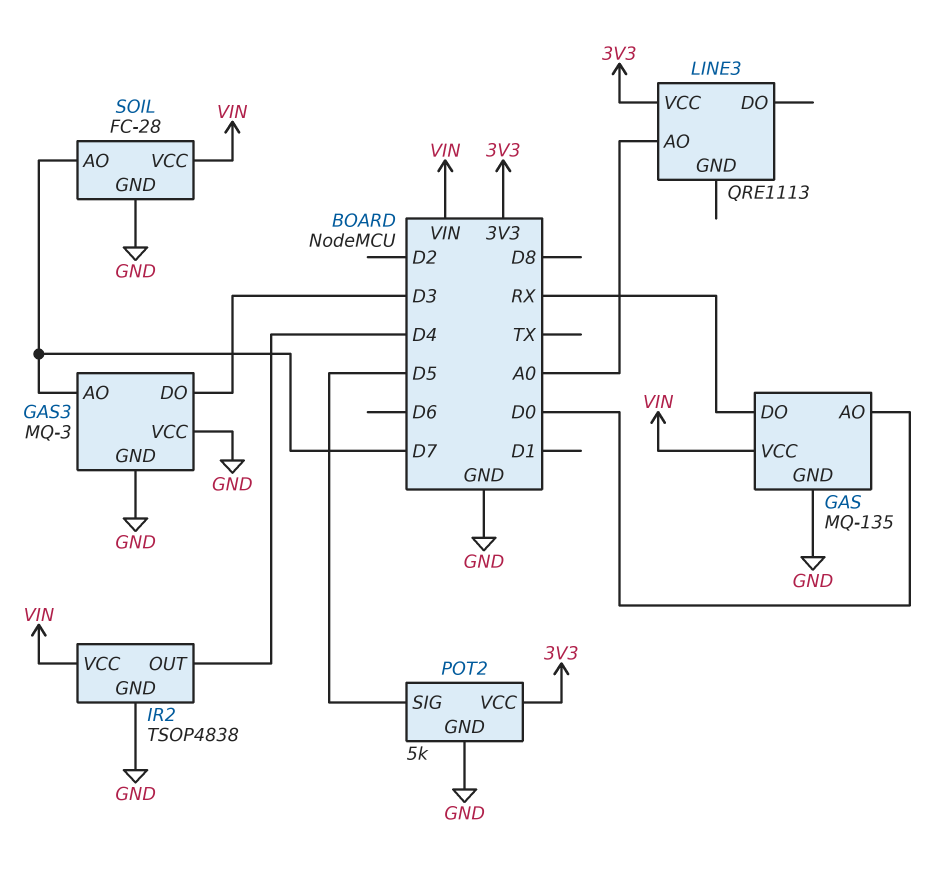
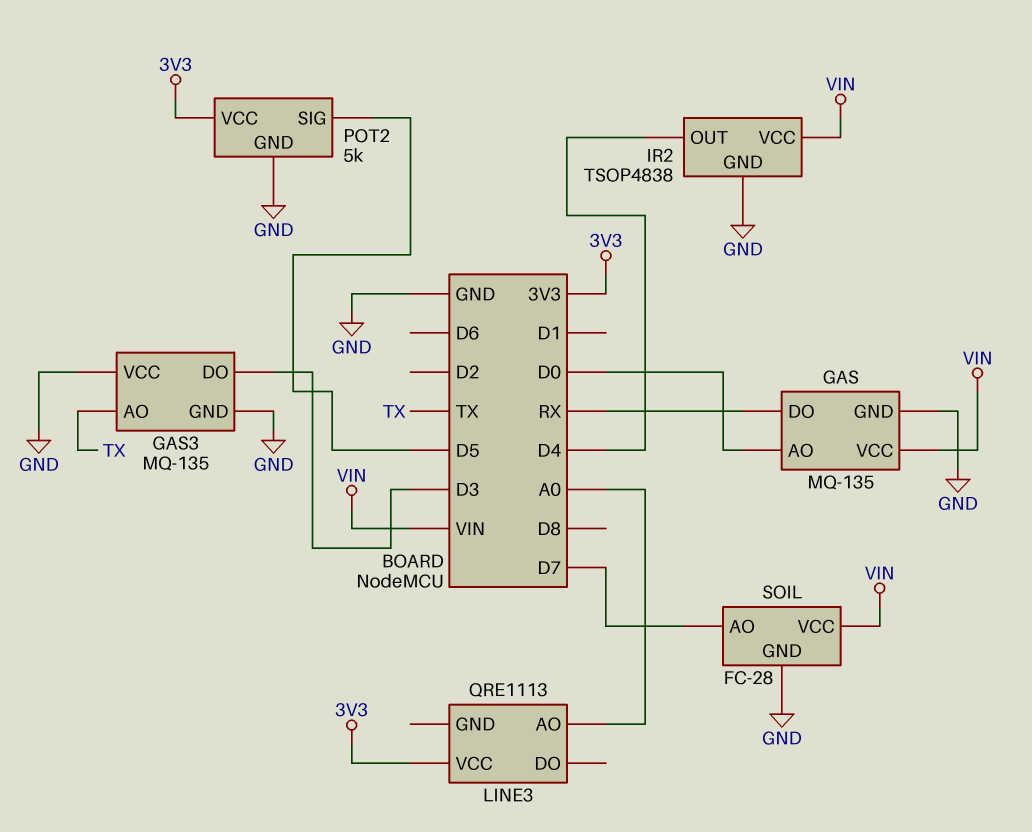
GAS3: MQ-3 -> MQ-135
GAS3 pin AO: D7 -> TX

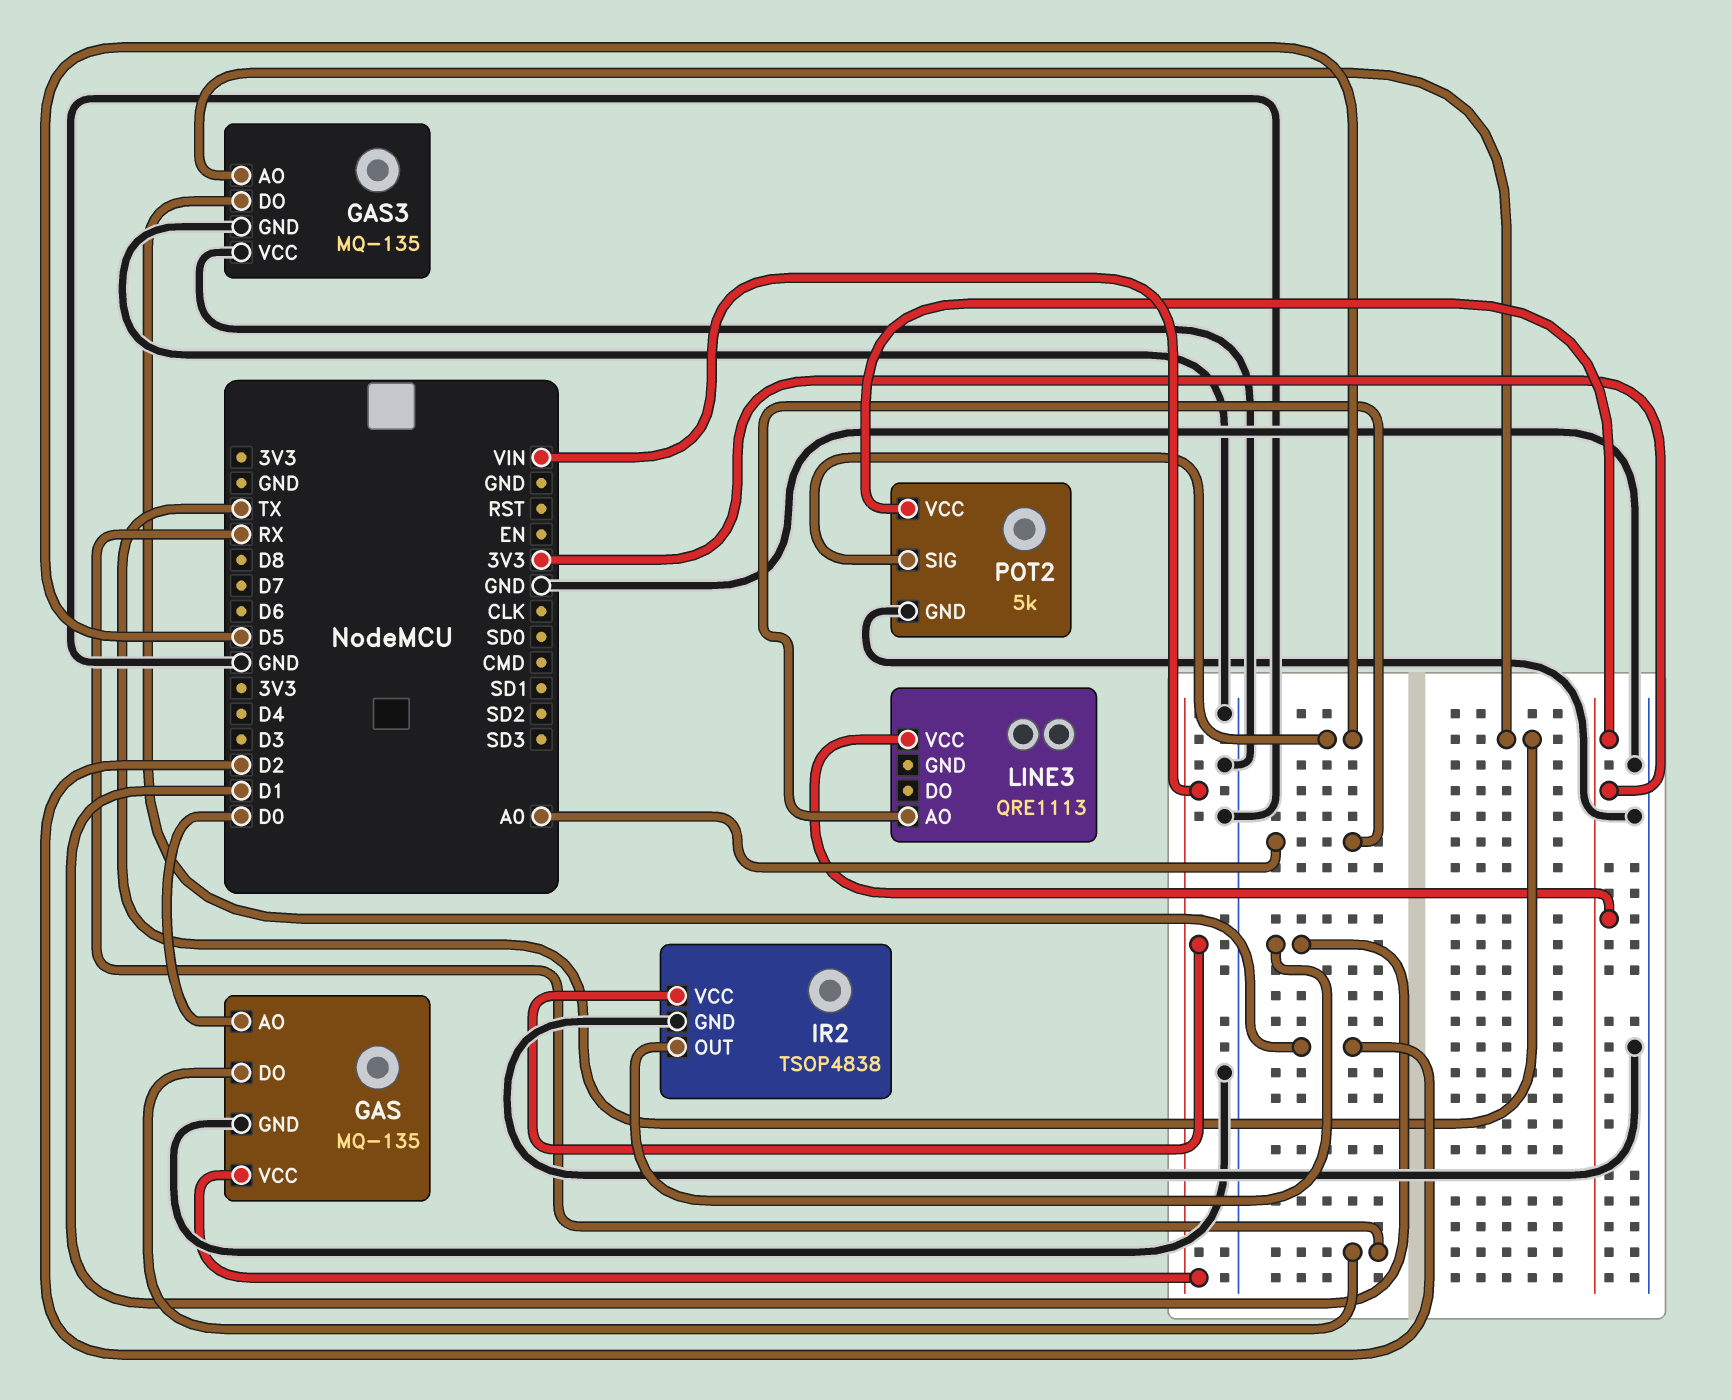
GAS3 pin DO: D3 -> D2
IR2 pin OUT: D4 -> D1
SOIL: FC-28 -> none
SOIL pin AO: D7 -> none
SOIL pin GND: GND -> none
SOIL pin VCC: VIN -> none

